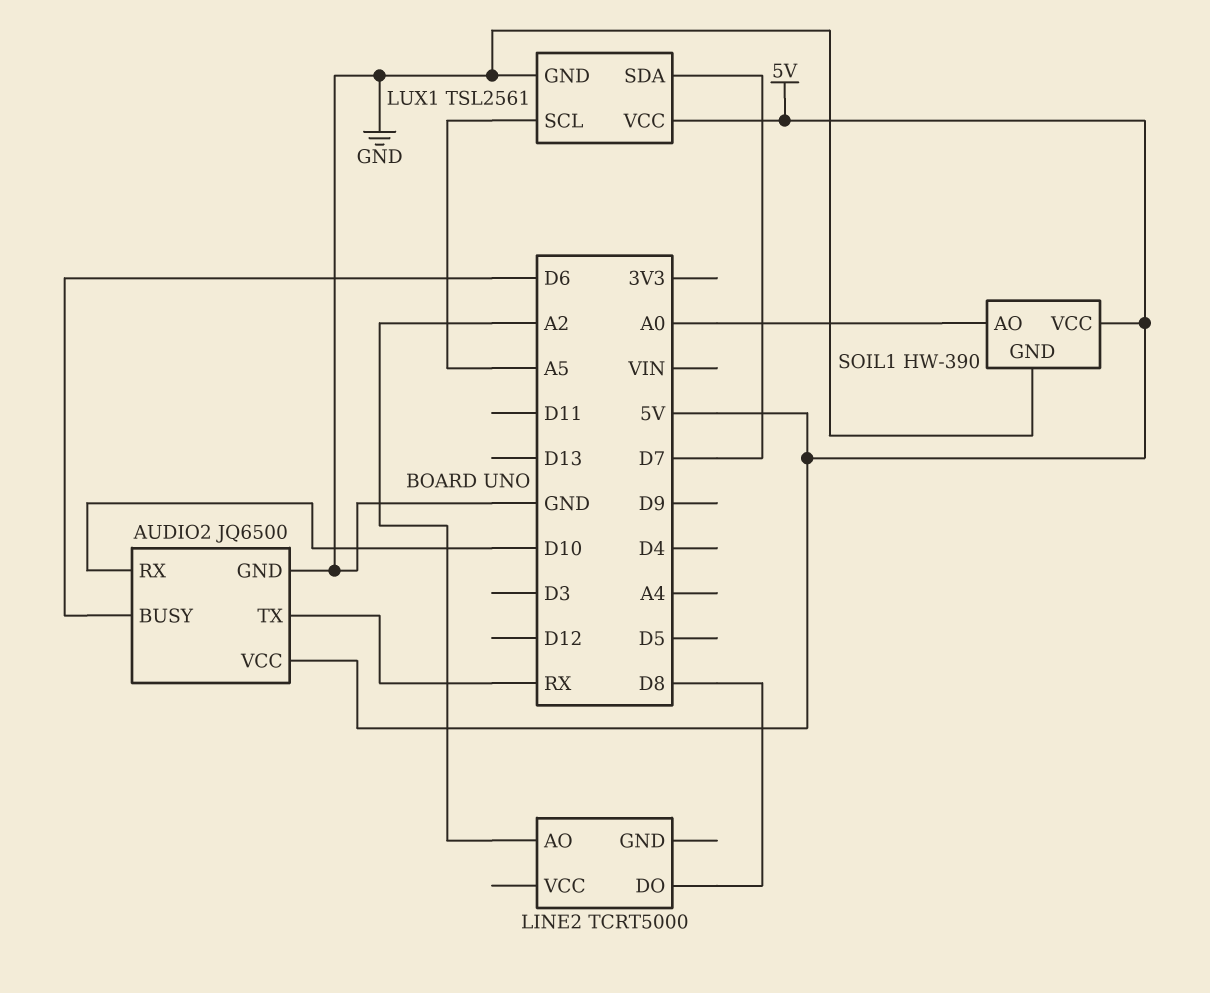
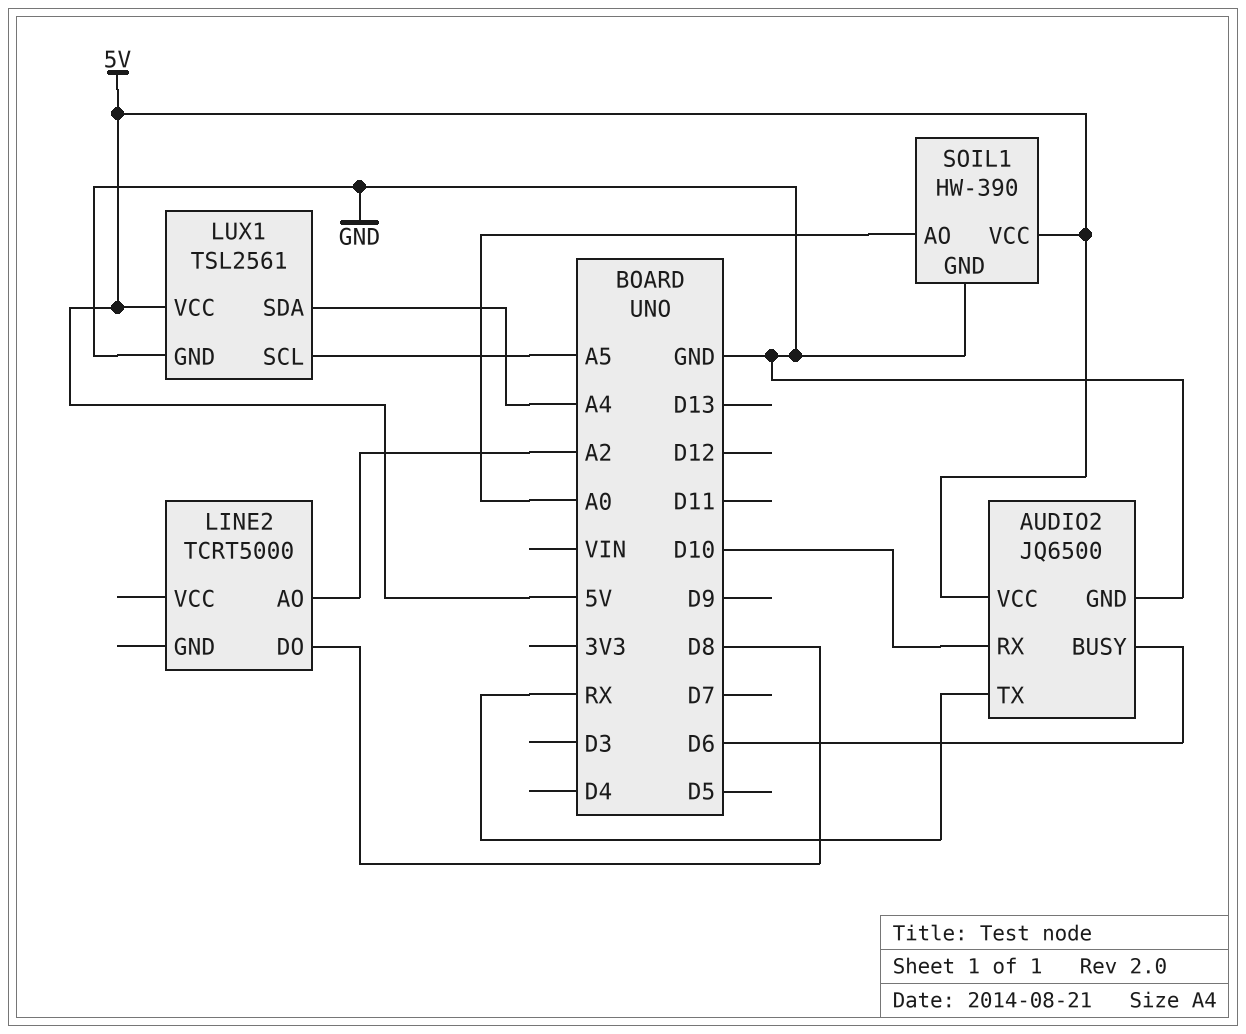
LUX1 pin SDA: D7 -> A4

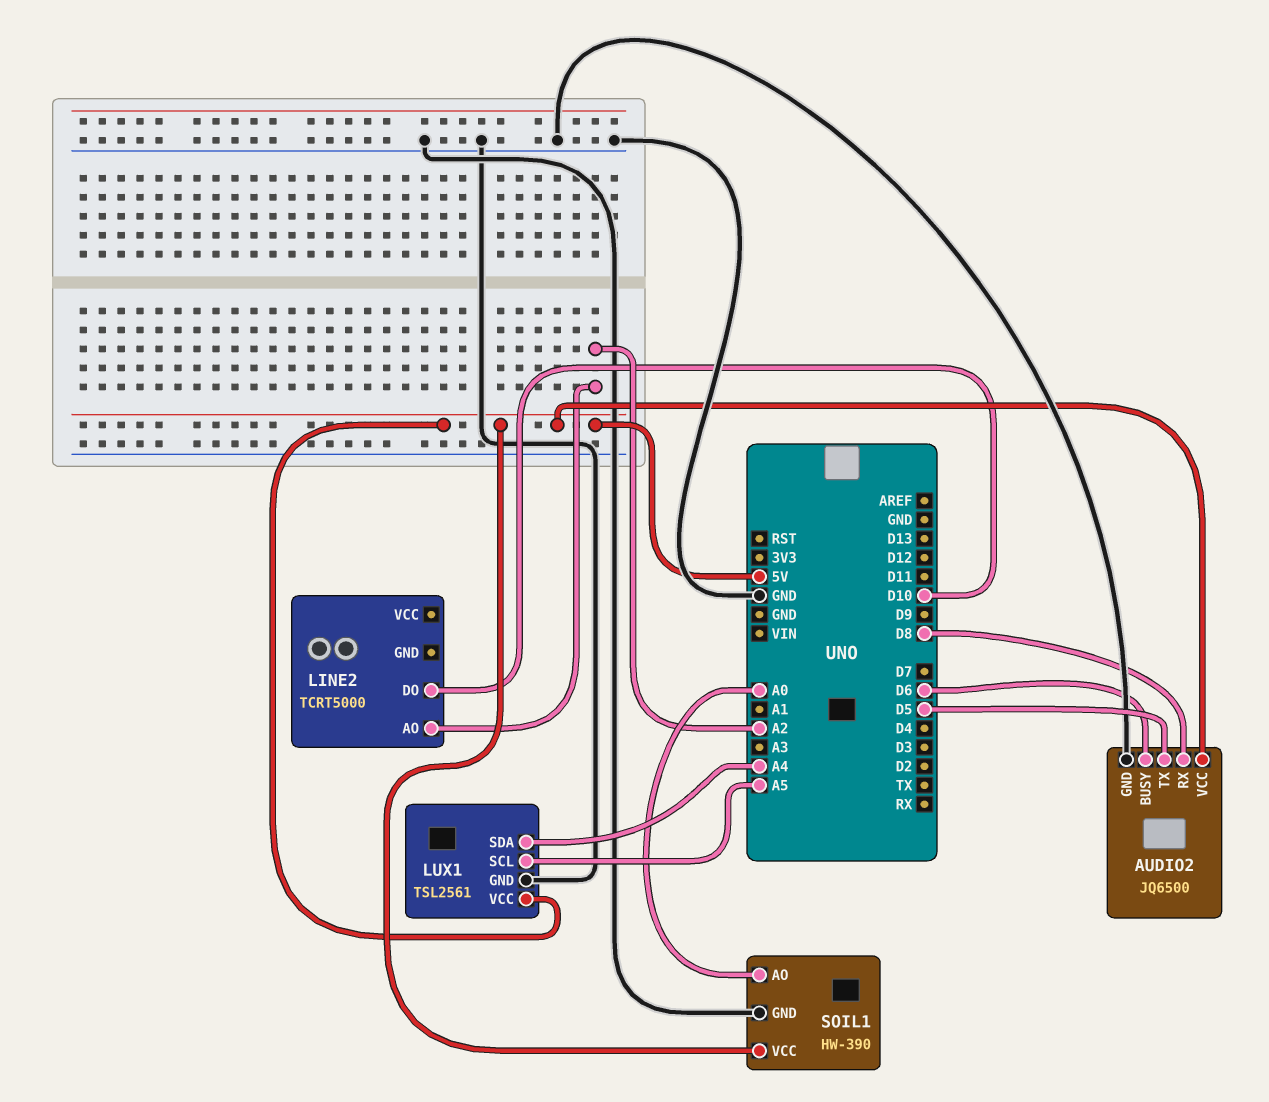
AUDIO2 pin RX: D10 -> D8
AUDIO2 pin TX: RX -> D5
LINE2 pin DO: D8 -> D10

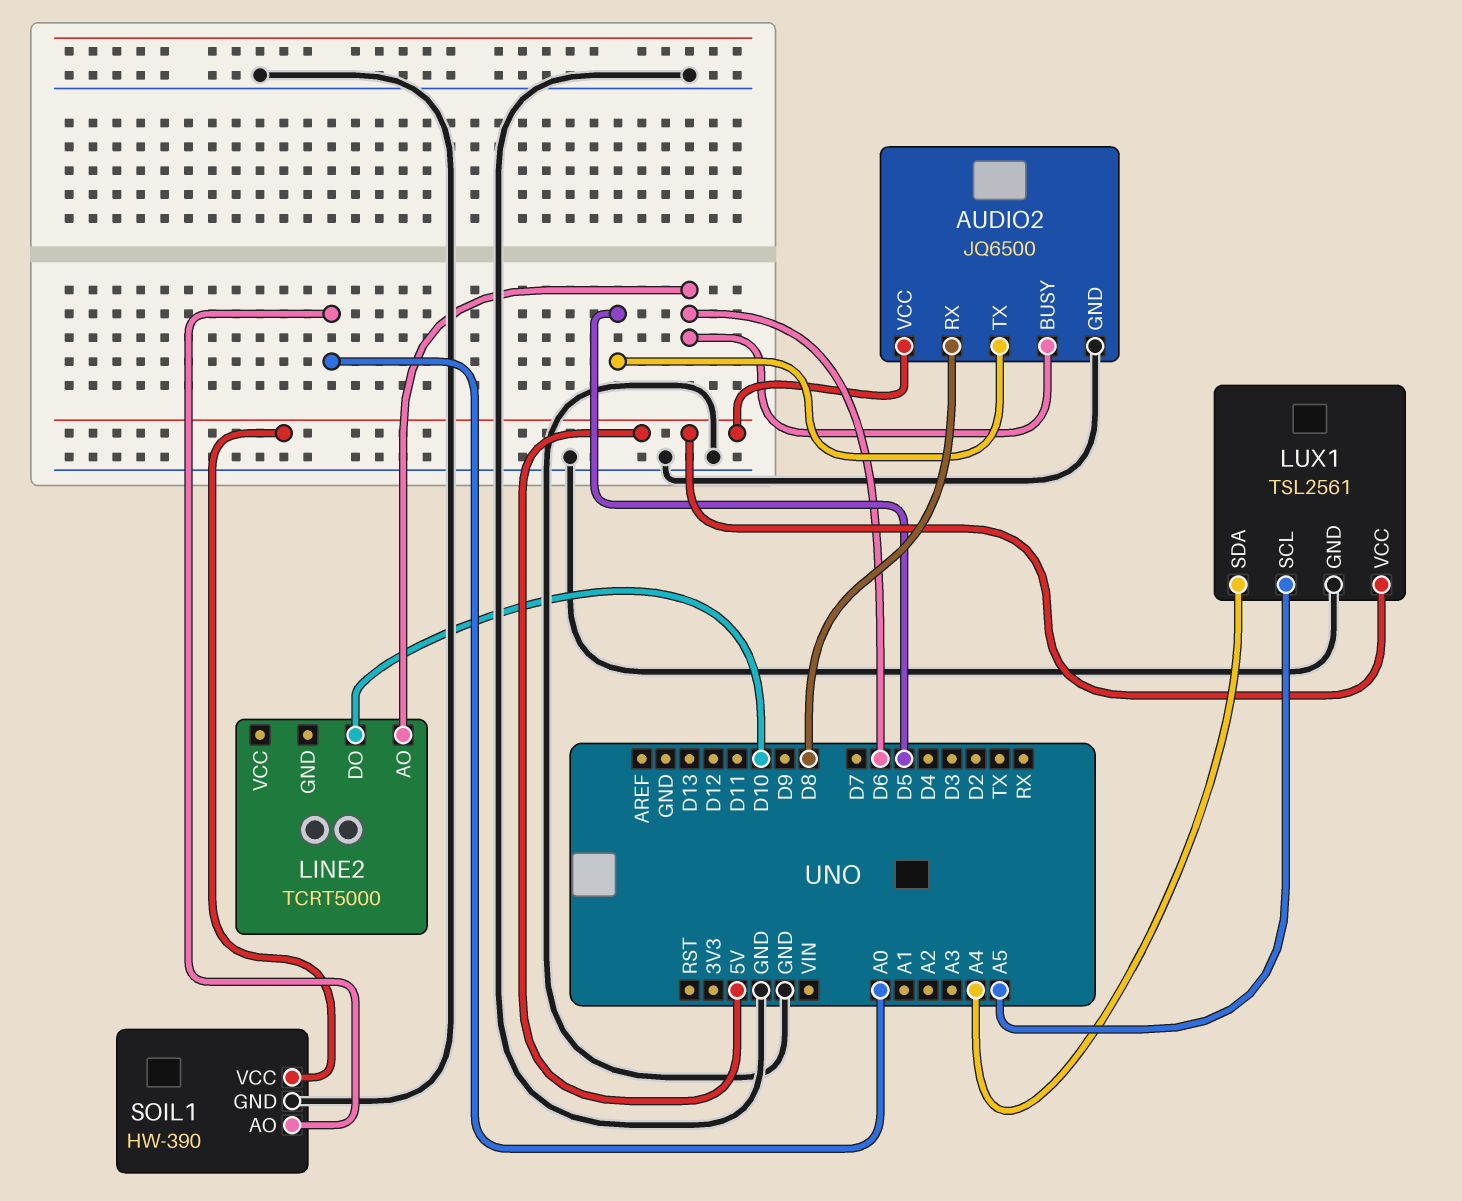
LINE2 pin AO: A2 -> D6

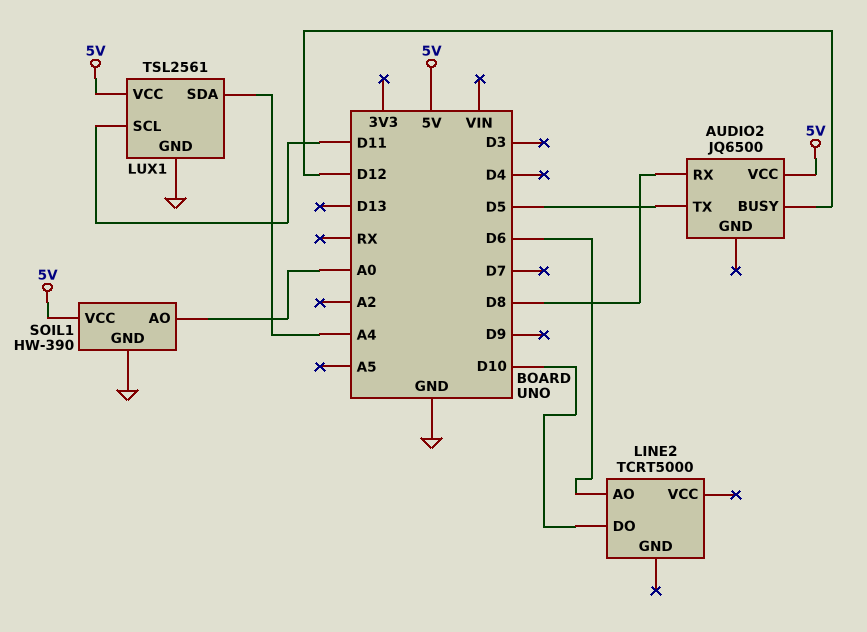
AUDIO2 pin BUSY: D6 -> D12
AUDIO2 pin GND: GND -> none
LUX1 pin SCL: A5 -> D11

